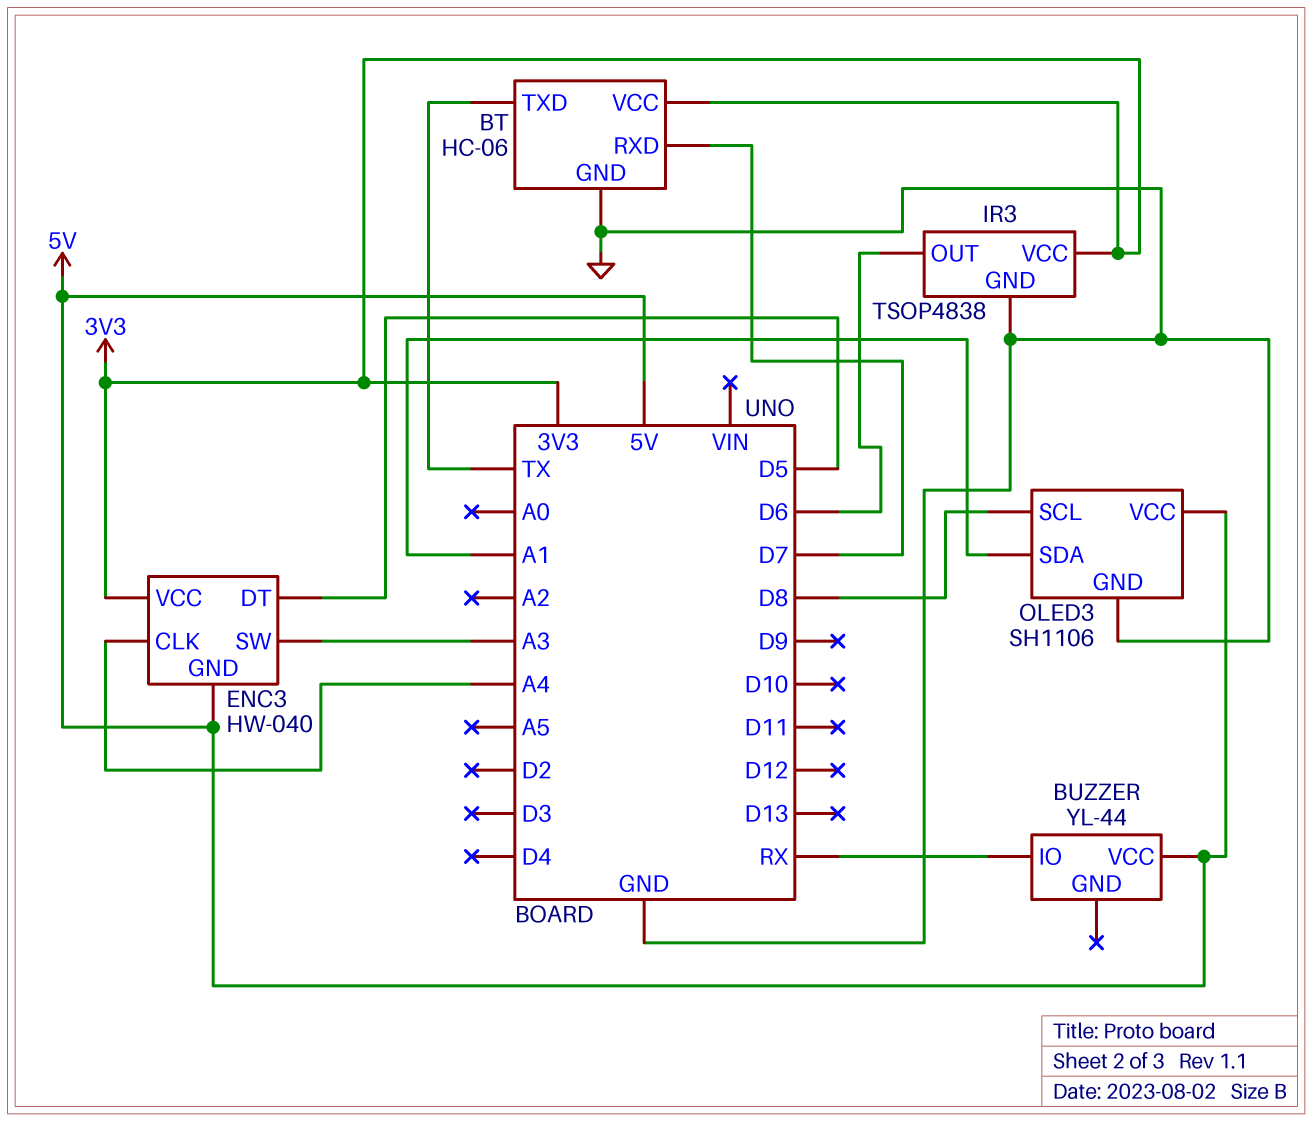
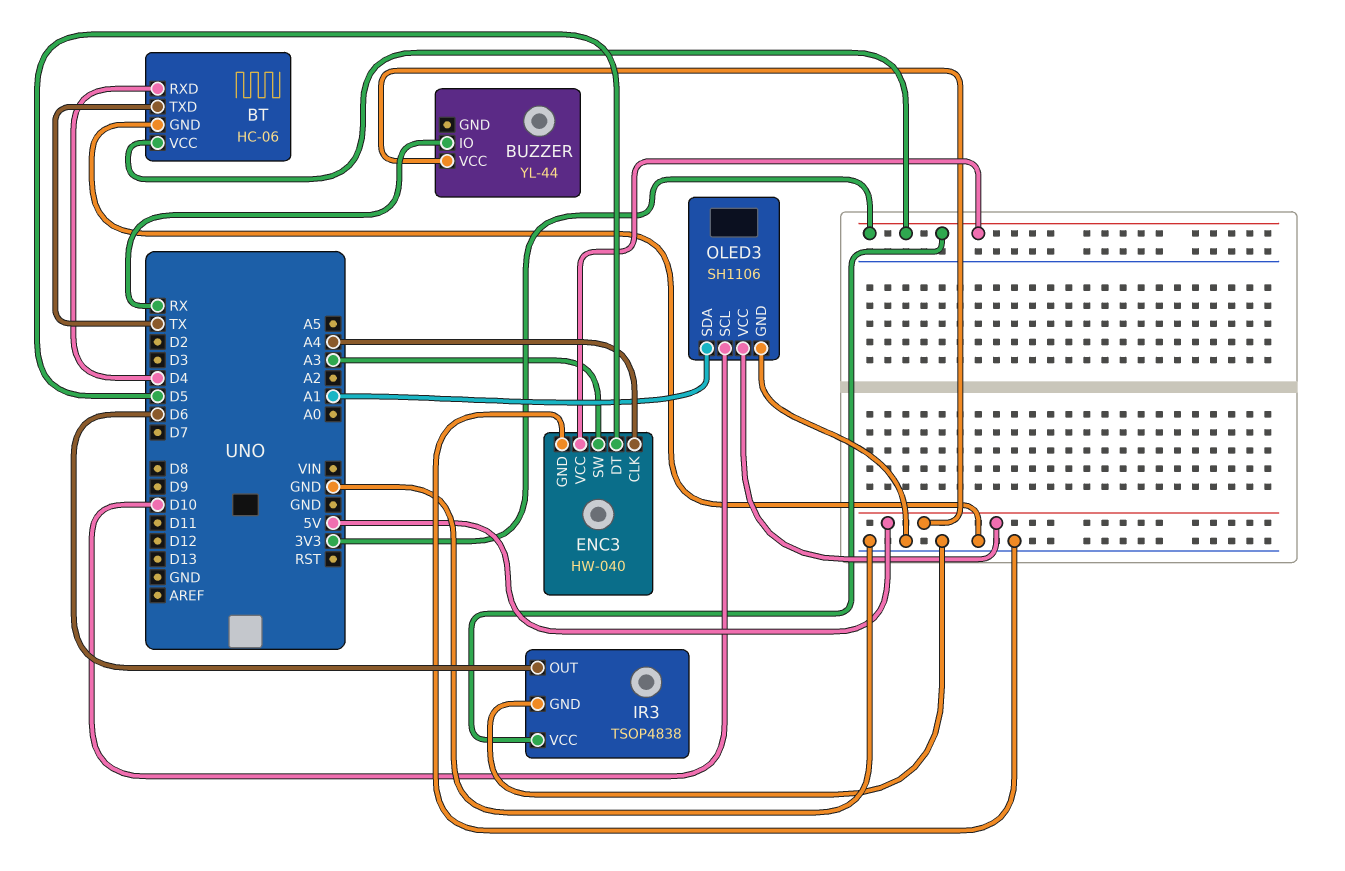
BT pin RXD: D7 -> D4
ENC3 pin GND: 5V -> GND
OLED3 pin SCL: D8 -> D10

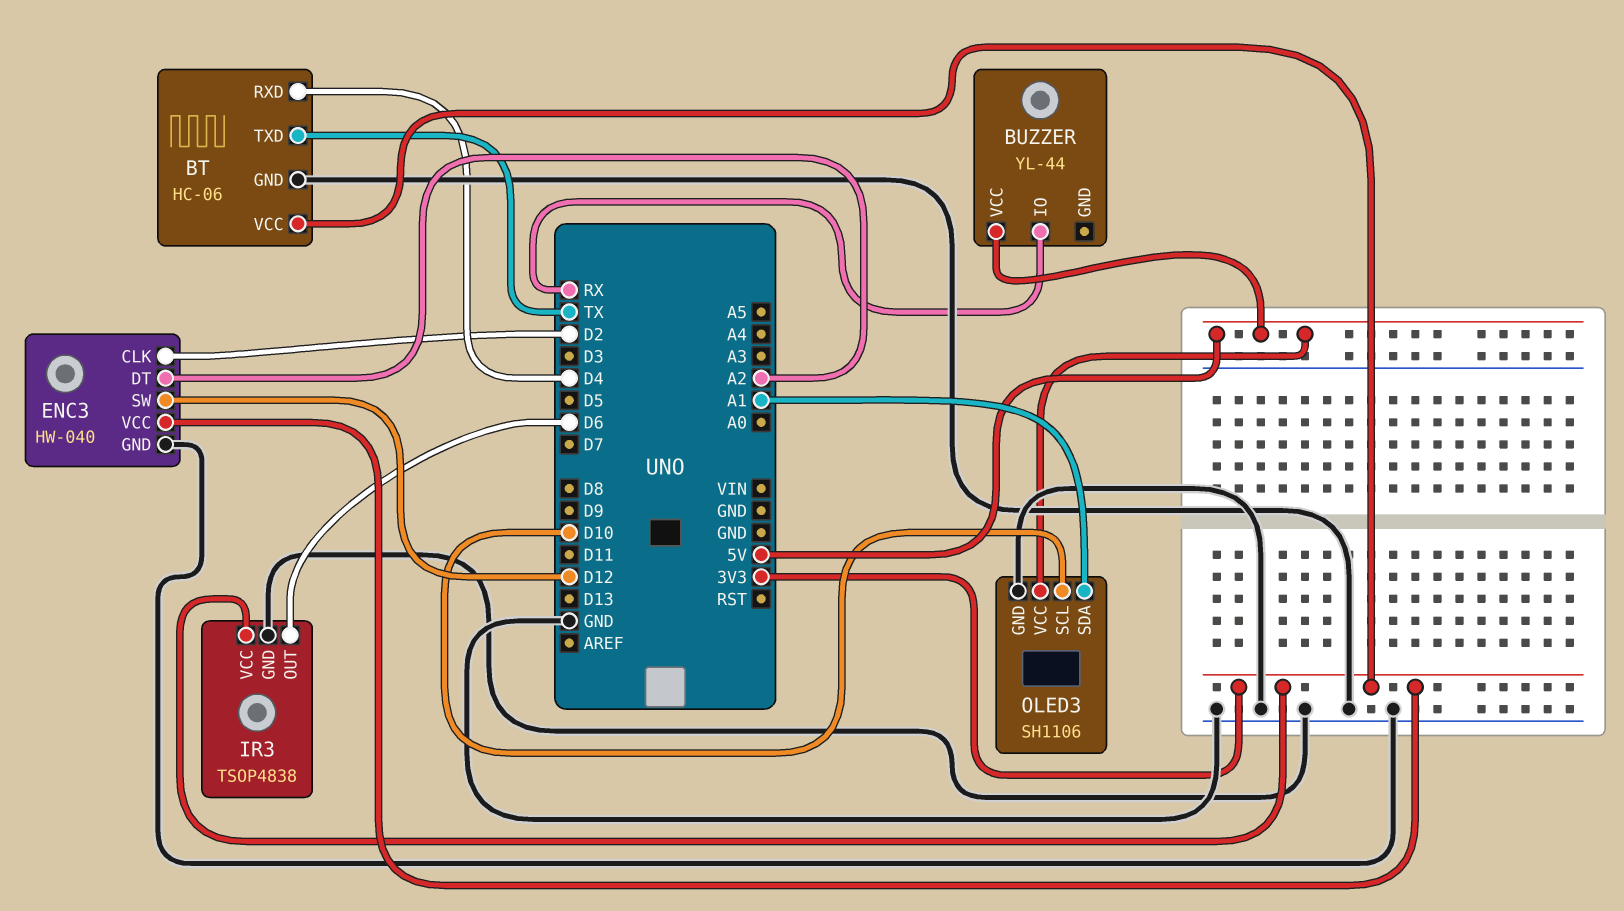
ENC3 pin CLK: A4 -> D2
ENC3 pin DT: D5 -> A2
ENC3 pin SW: A3 -> D12

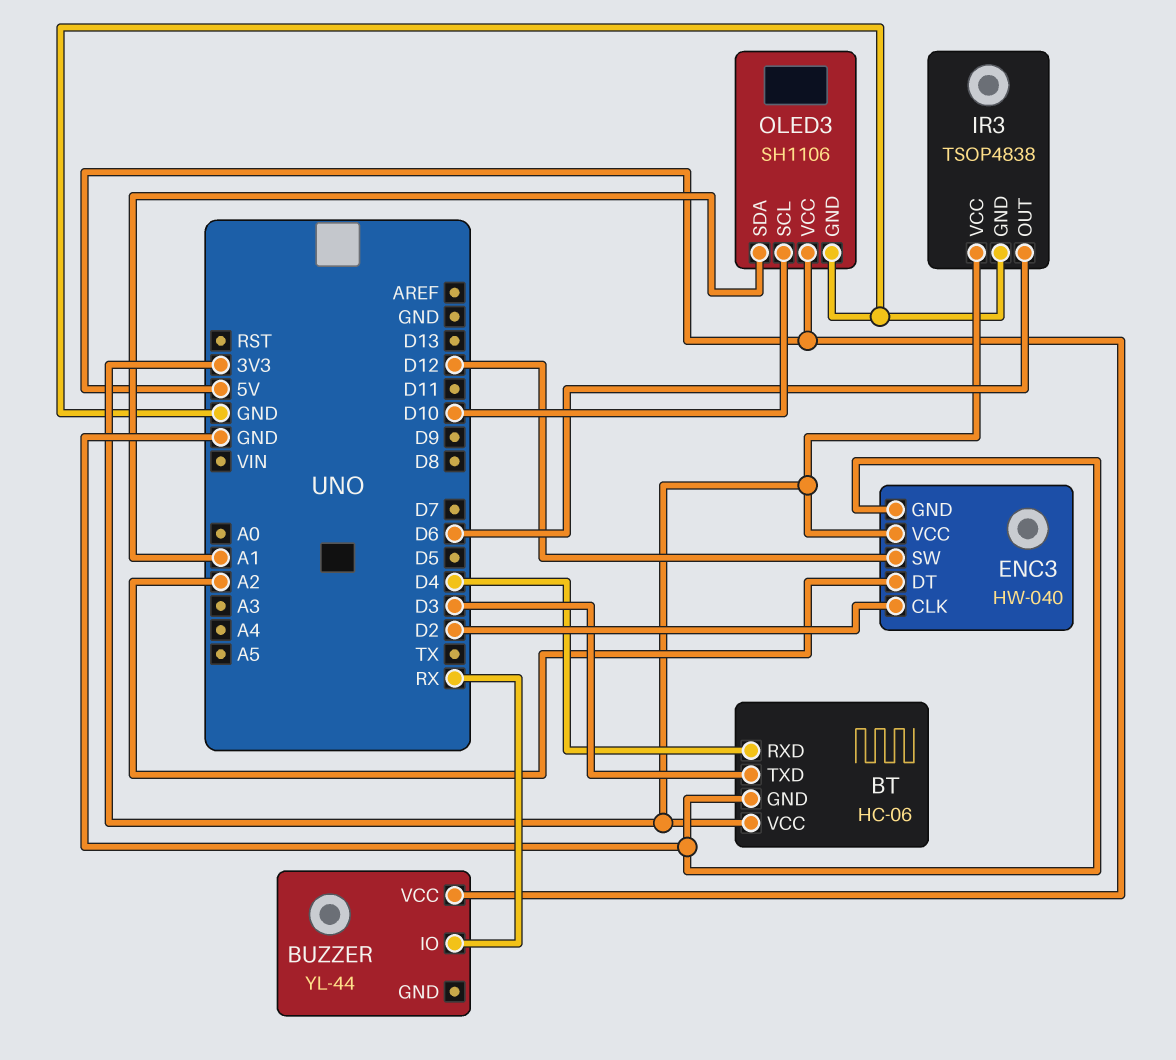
BT pin TXD: TX -> D3

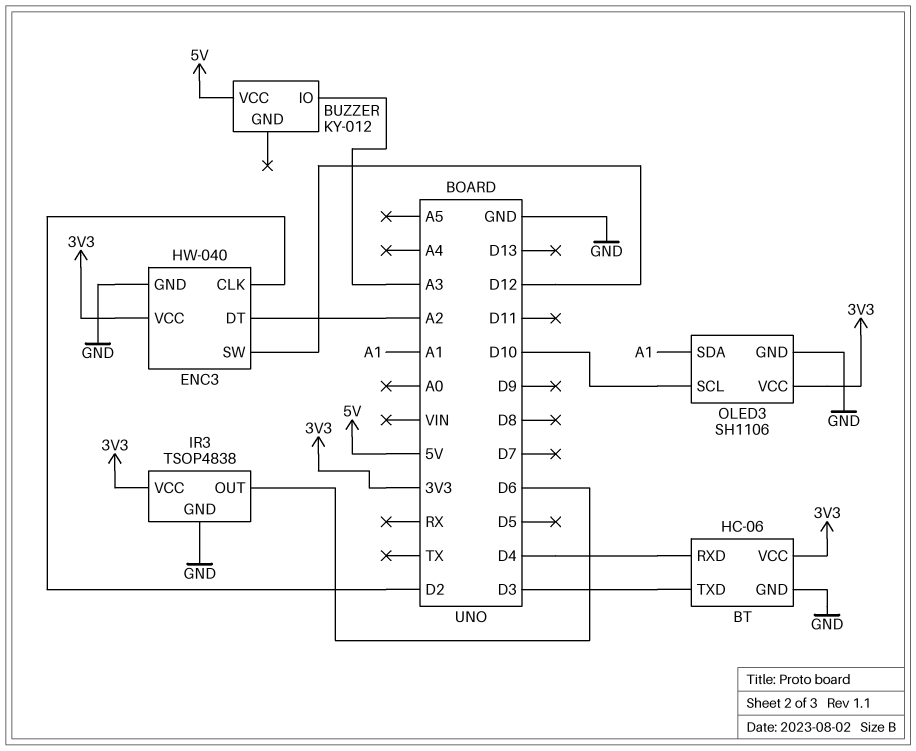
BUZZER: YL-44 -> KY-012
BUZZER pin IO: RX -> A3
OLED3 pin VCC: 5V -> 3V3

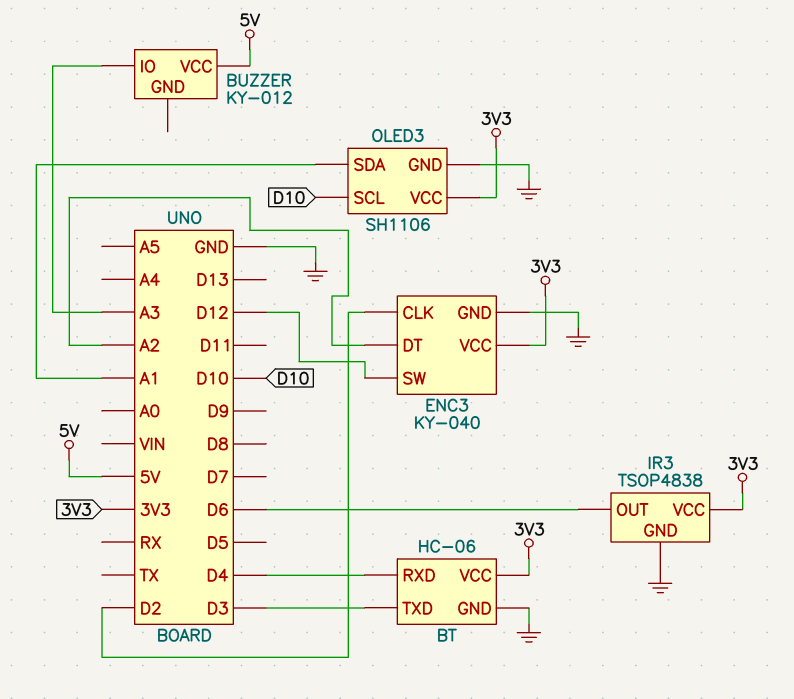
ENC3: HW-040 -> KY-040

